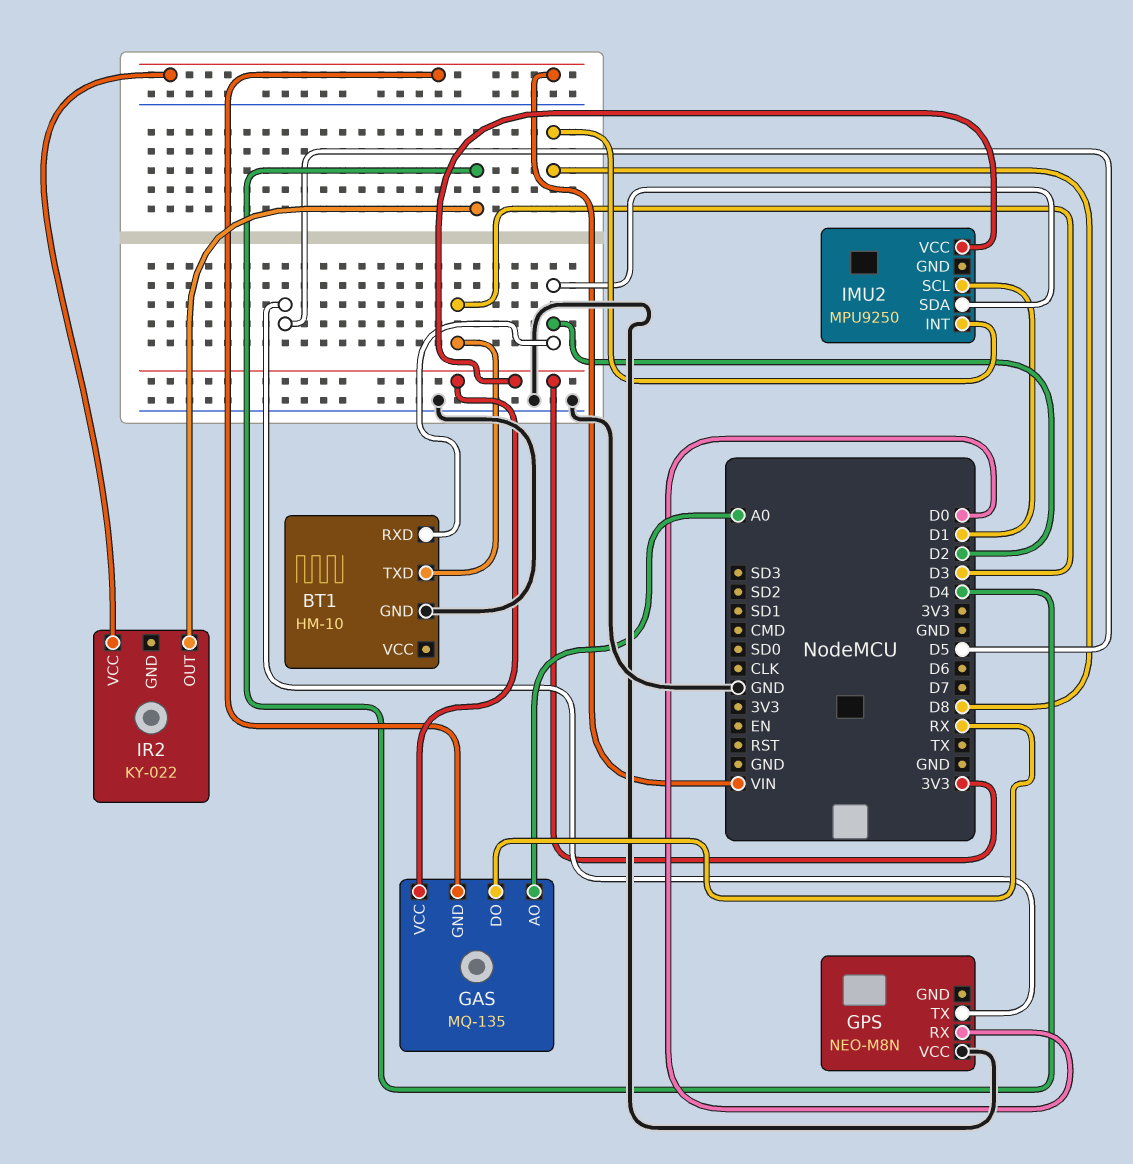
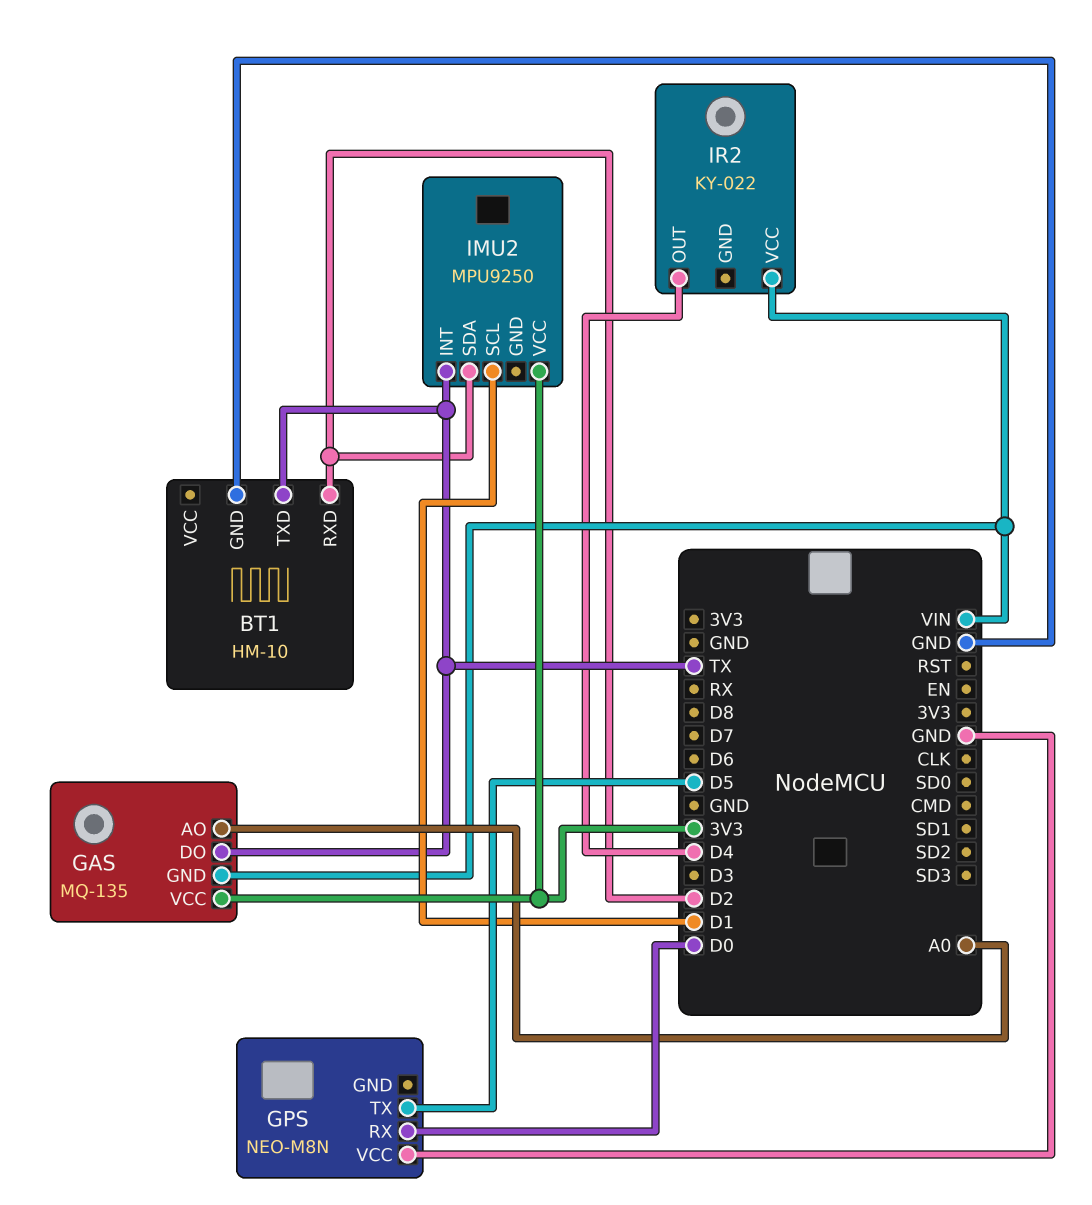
BT1 pin TXD: D3 -> TX
GAS pin DO: RX -> TX
IMU2 pin INT: D8 -> TX

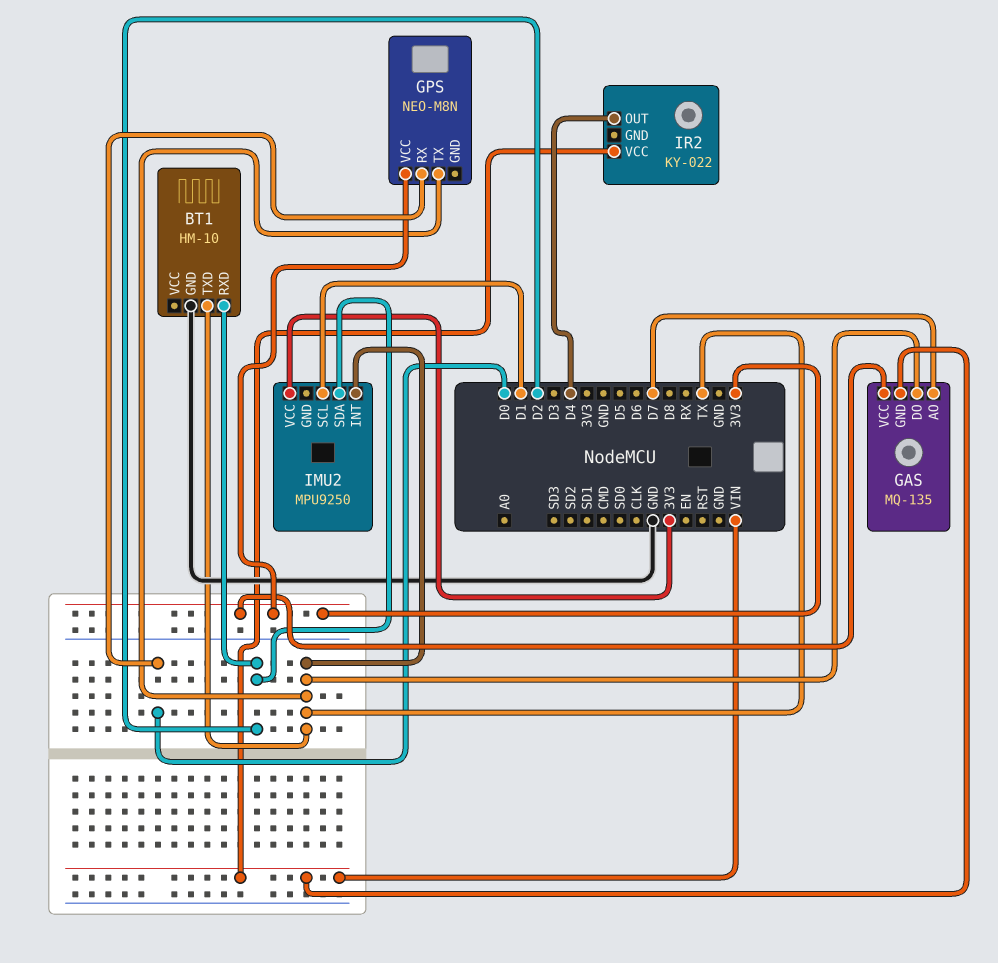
GAS pin AO: A0 -> D7
GPS pin TX: D5 -> TX
GPS pin VCC: GND -> 3V3

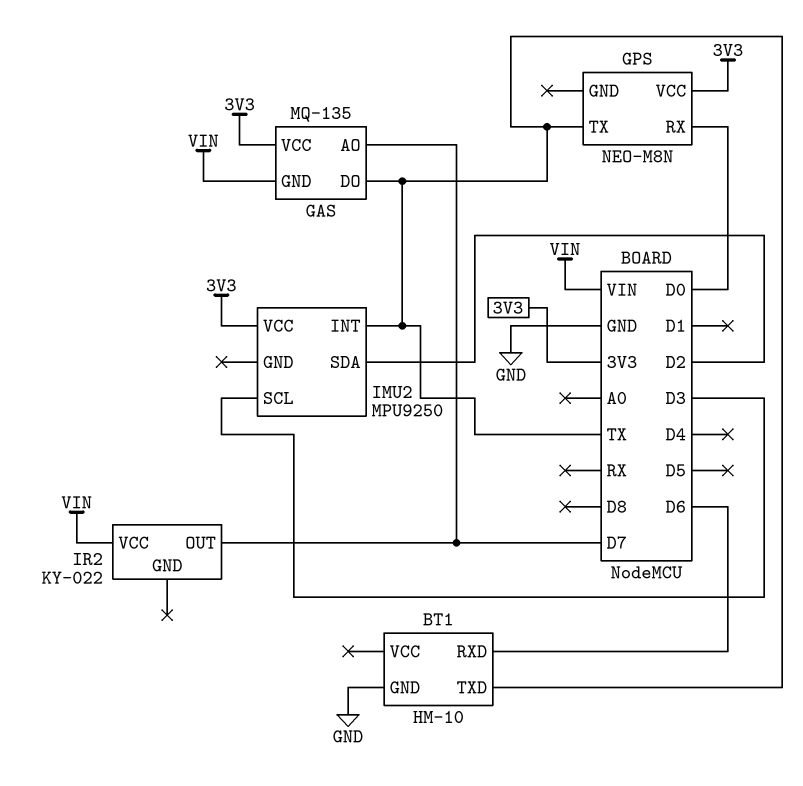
BT1 pin RXD: D2 -> D6
IMU2 pin SCL: D1 -> D3
IR2 pin OUT: D4 -> D7

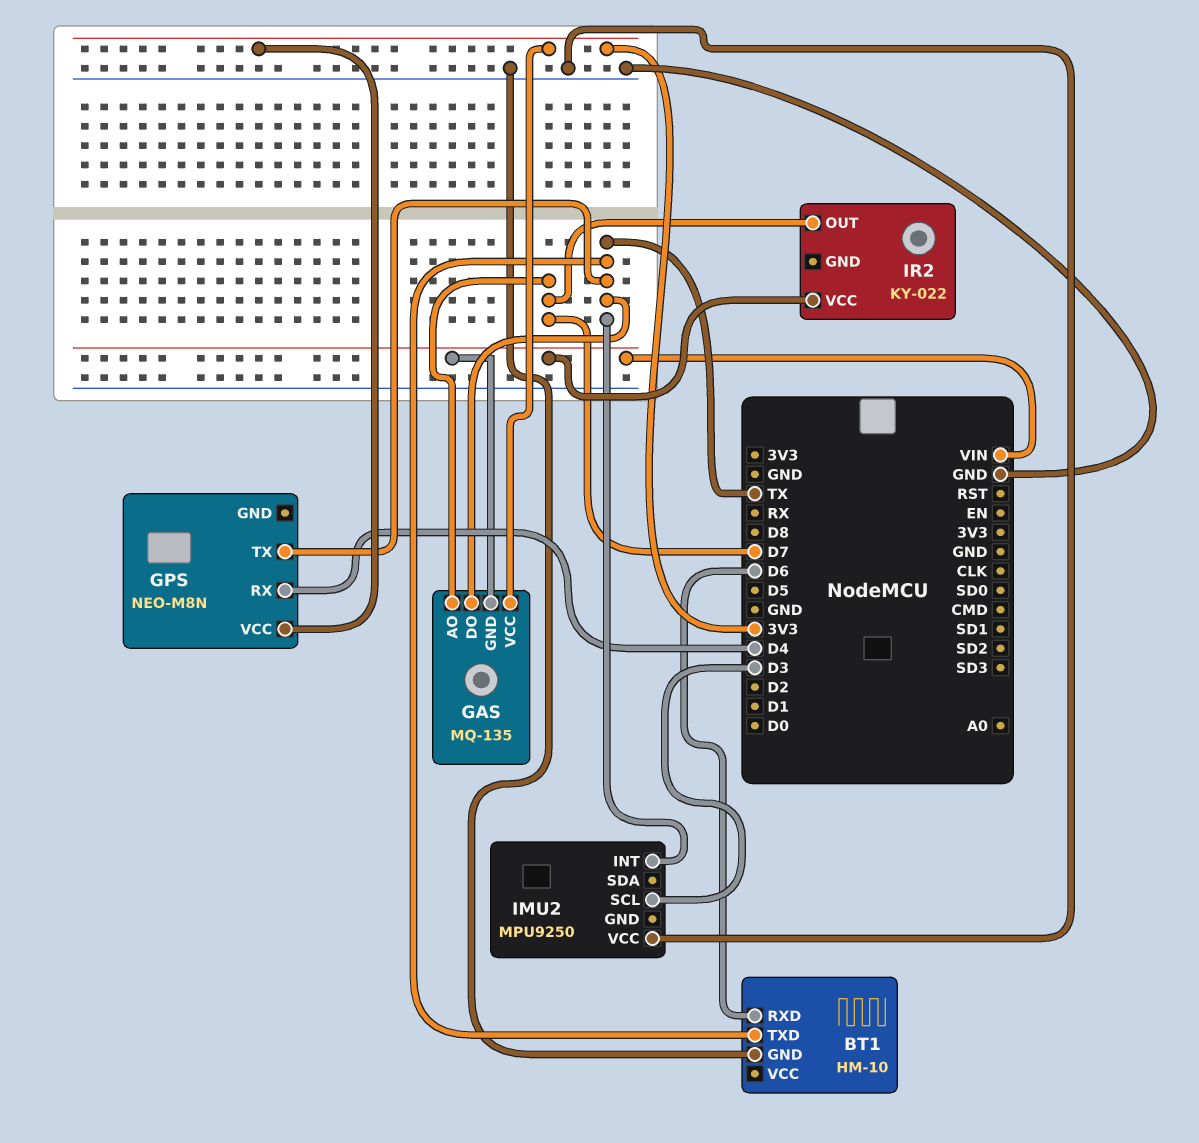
GPS pin RX: D0 -> D4
IMU2 pin SDA: D2 -> none
IMU2 pin VCC: 3V3 -> GND

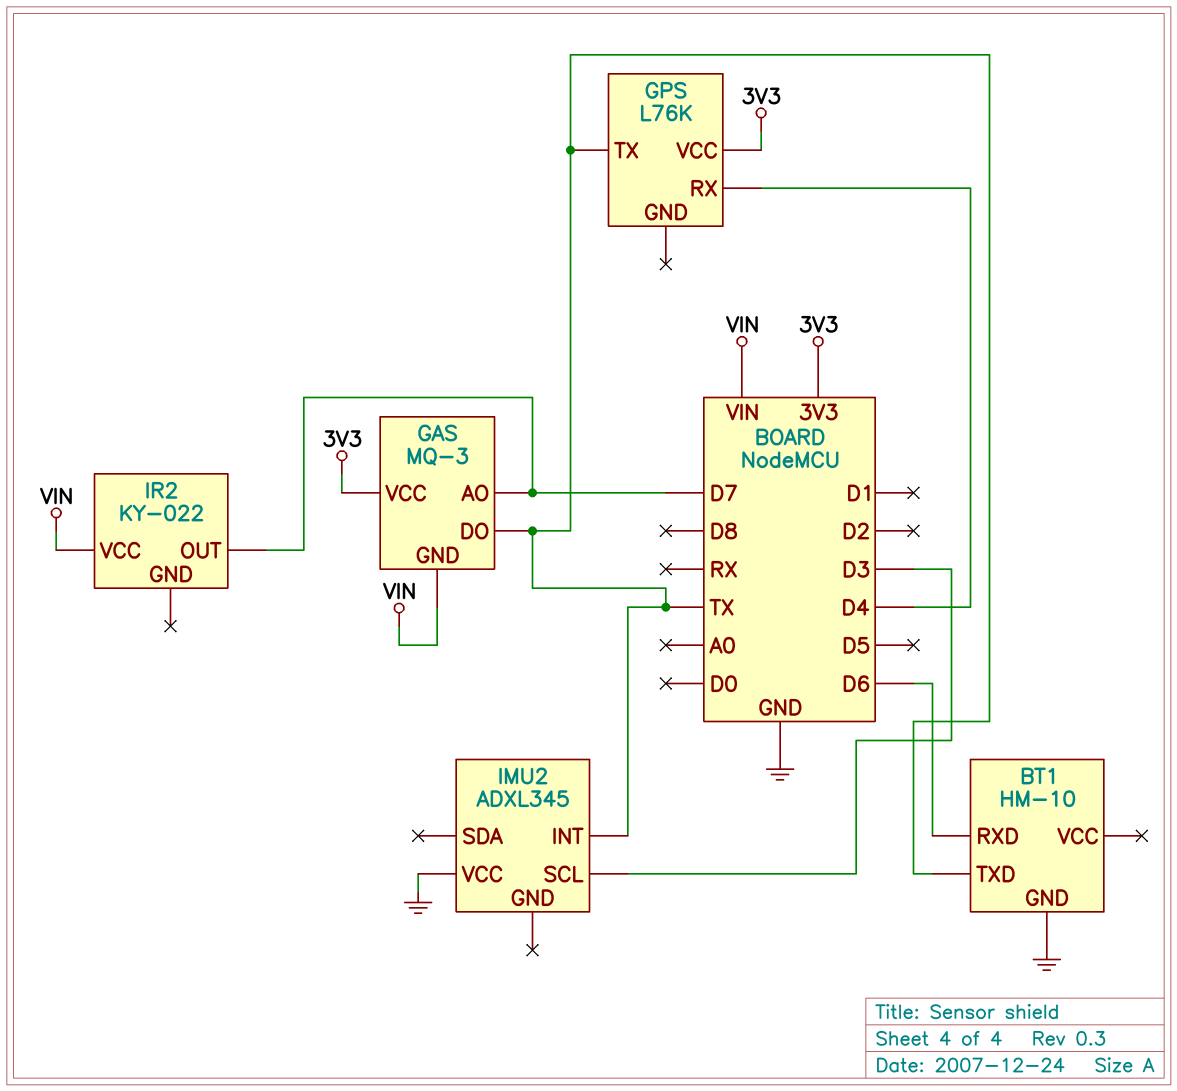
GAS: MQ-135 -> MQ-3
GPS: NEO-M8N -> L76K
IMU2: MPU9250 -> ADXL345

